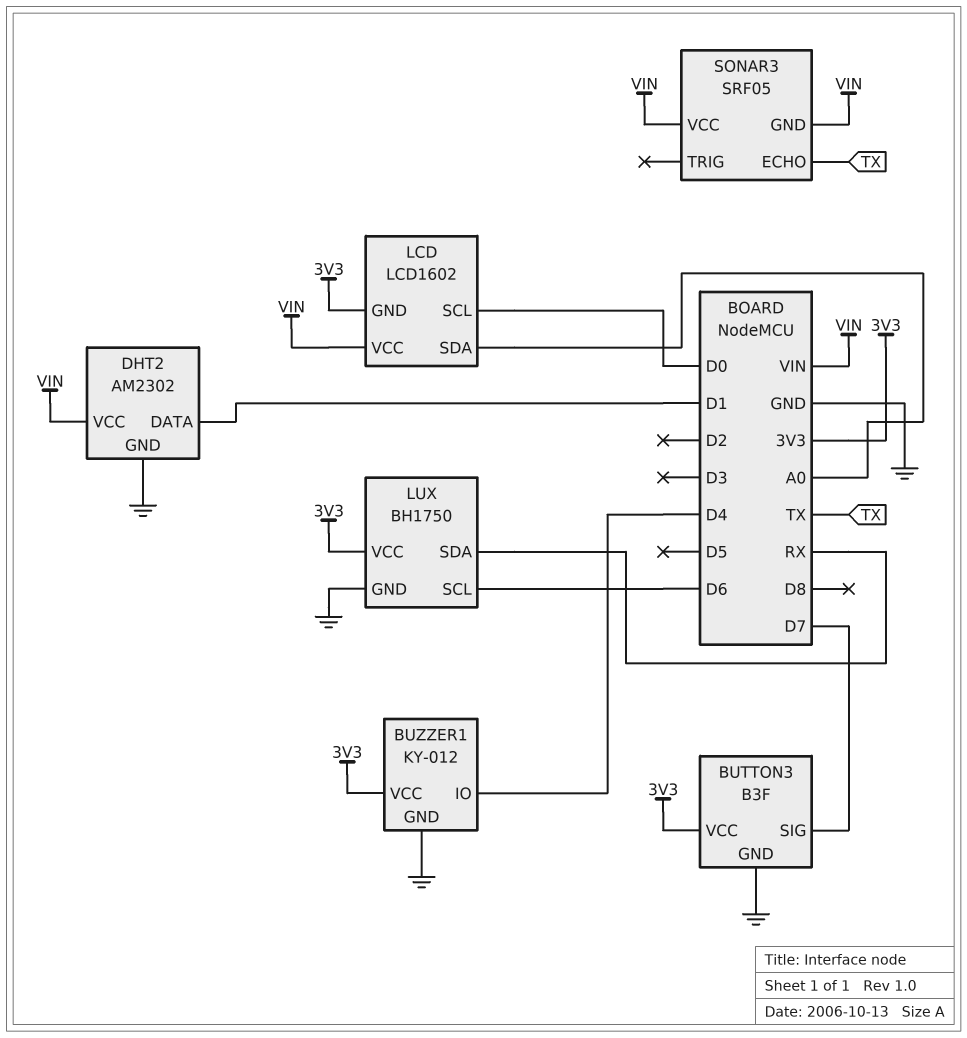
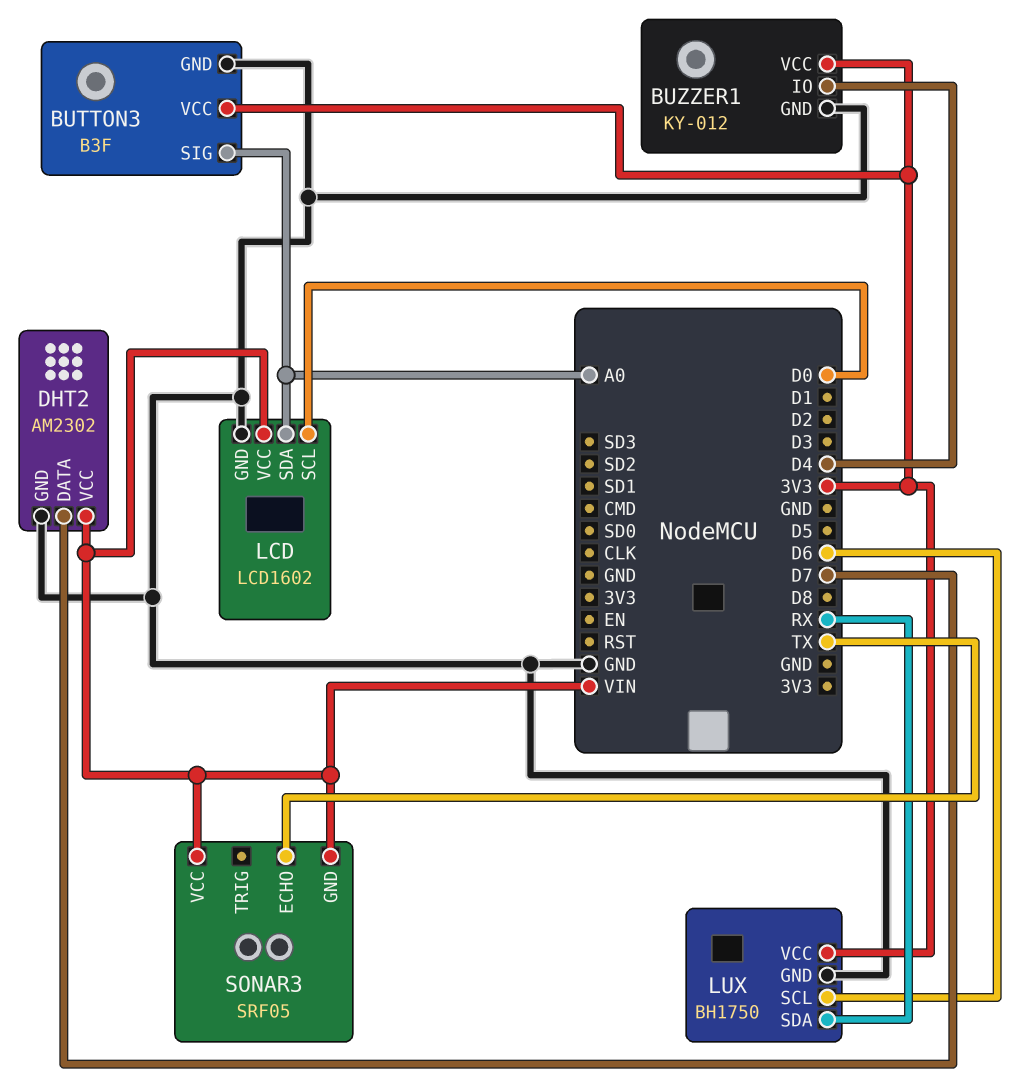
BUTTON3 pin SIG: D7 -> A0
DHT2 pin DATA: D1 -> D7
LCD pin GND: 3V3 -> GND

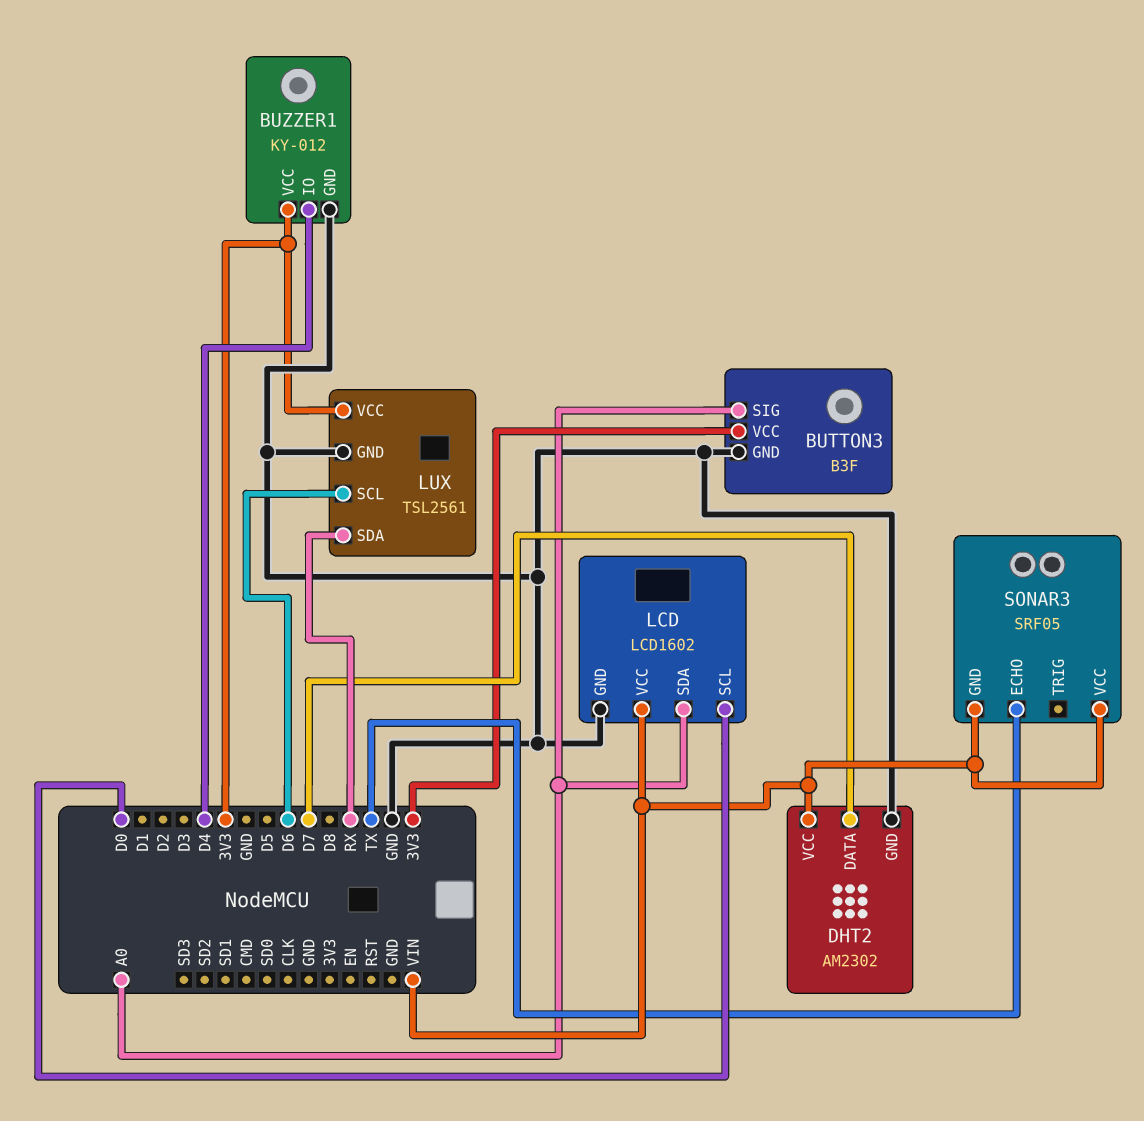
LUX: BH1750 -> TSL2561

